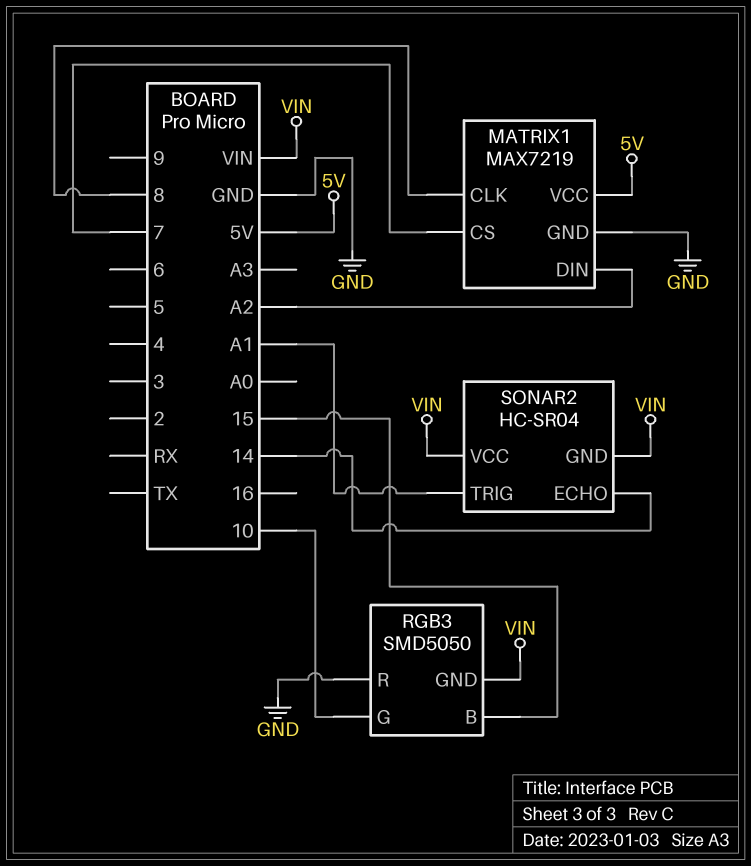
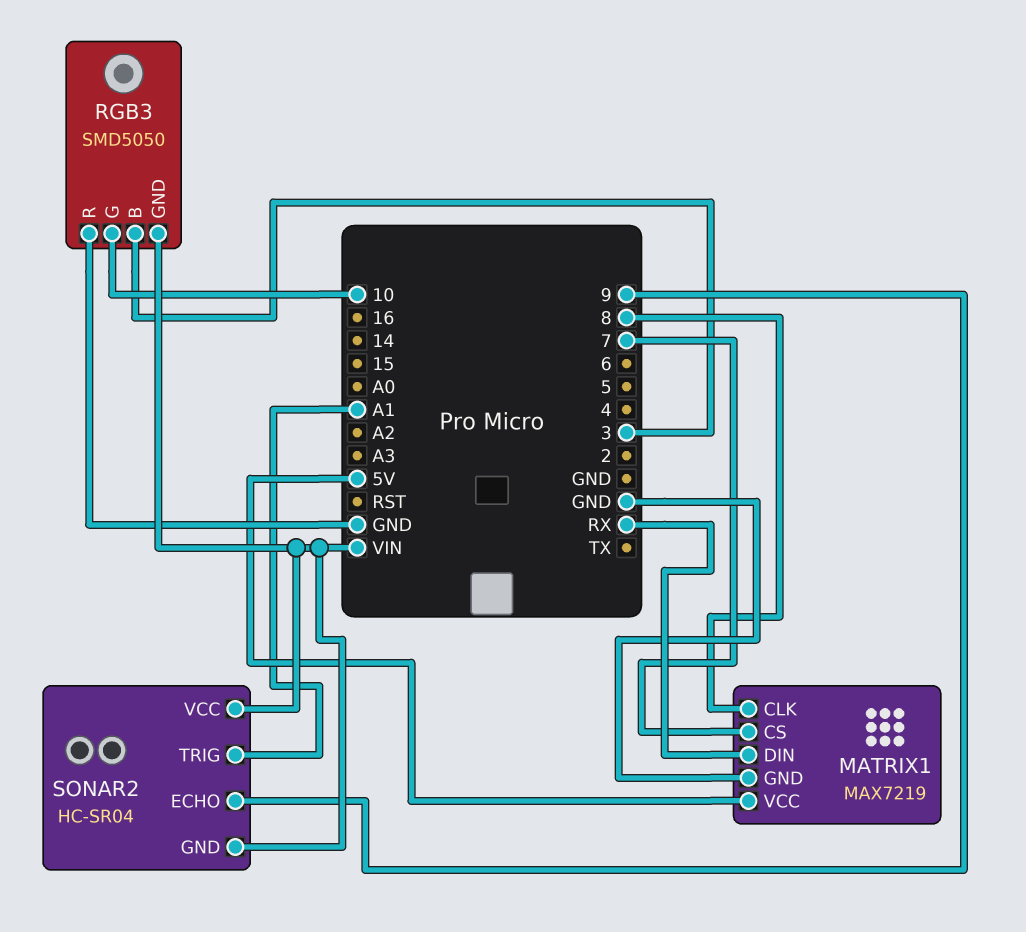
MATRIX1 pin DIN: A2 -> RX
RGB3 pin B: 15 -> 3
SONAR2 pin ECHO: 14 -> 9

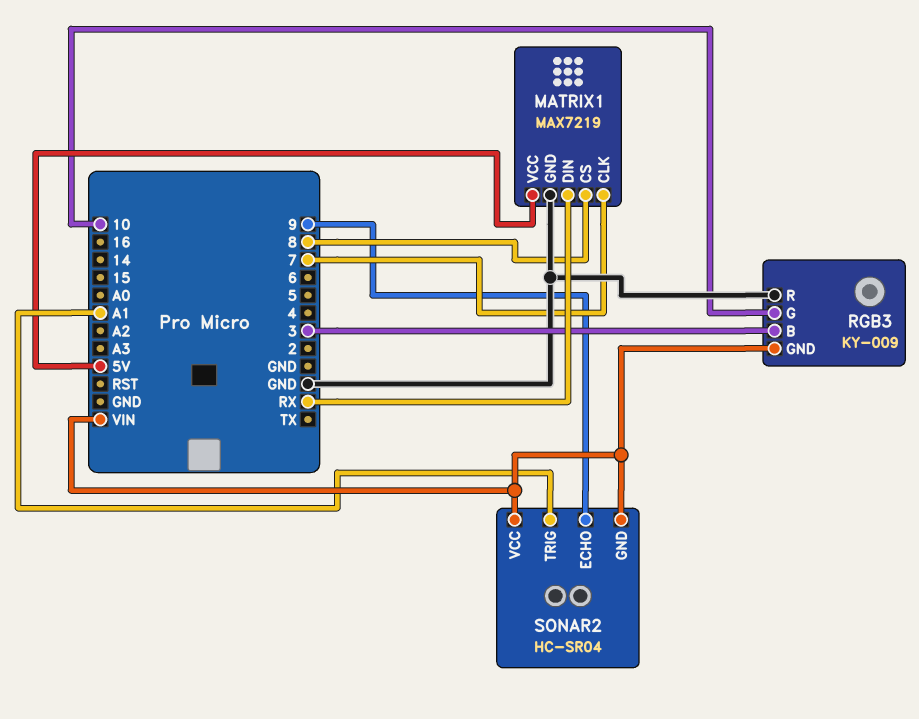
MATRIX1 pin CLK: 8 -> 7
MATRIX1 pin CS: 7 -> 8
RGB3: SMD5050 -> KY-009

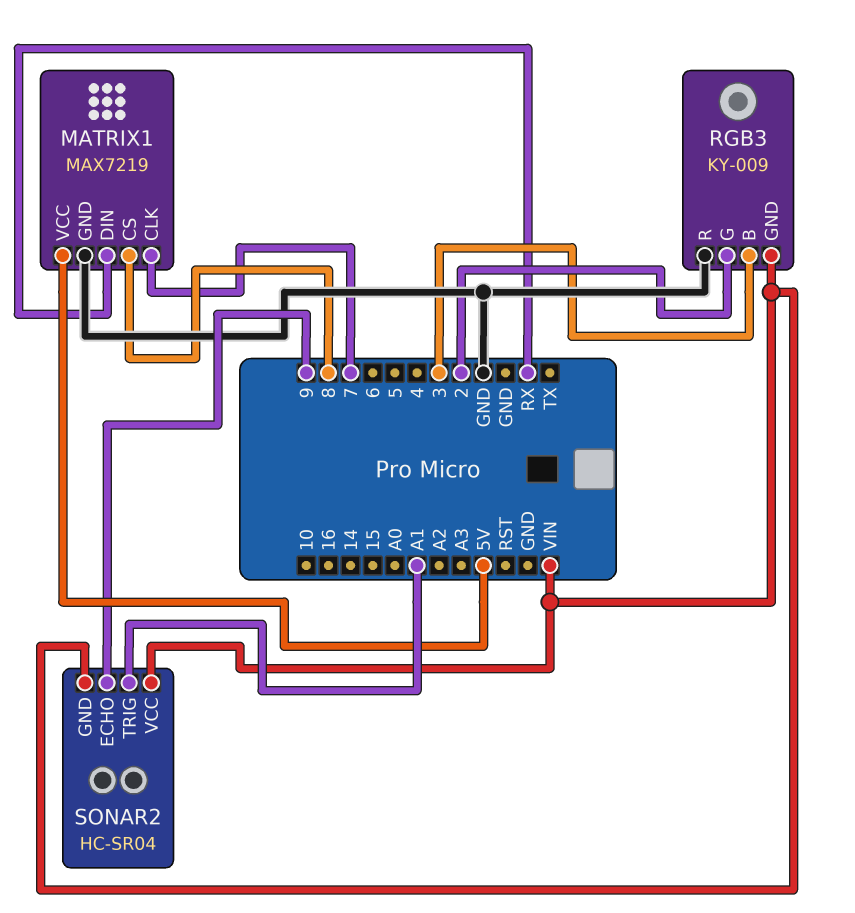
RGB3 pin G: 10 -> 2

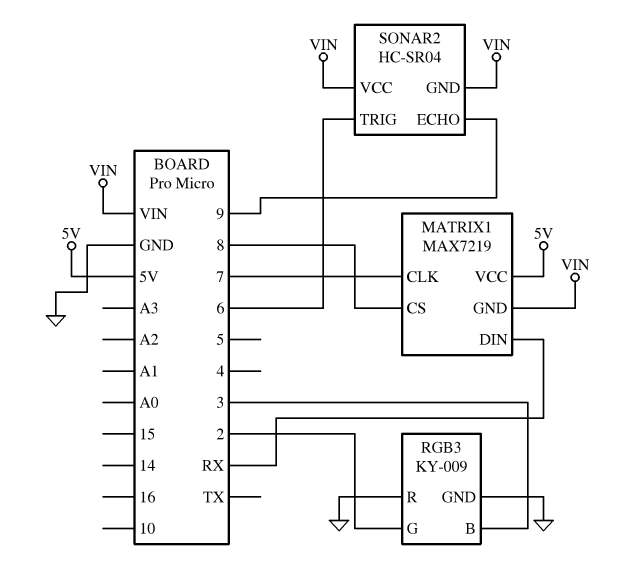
MATRIX1 pin GND: GND -> VIN
RGB3 pin GND: VIN -> GND
SONAR2 pin TRIG: A1 -> 6

